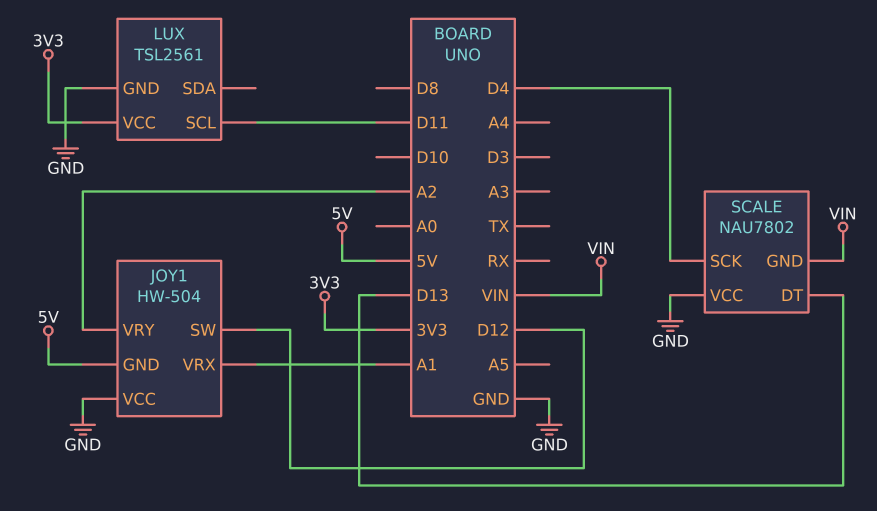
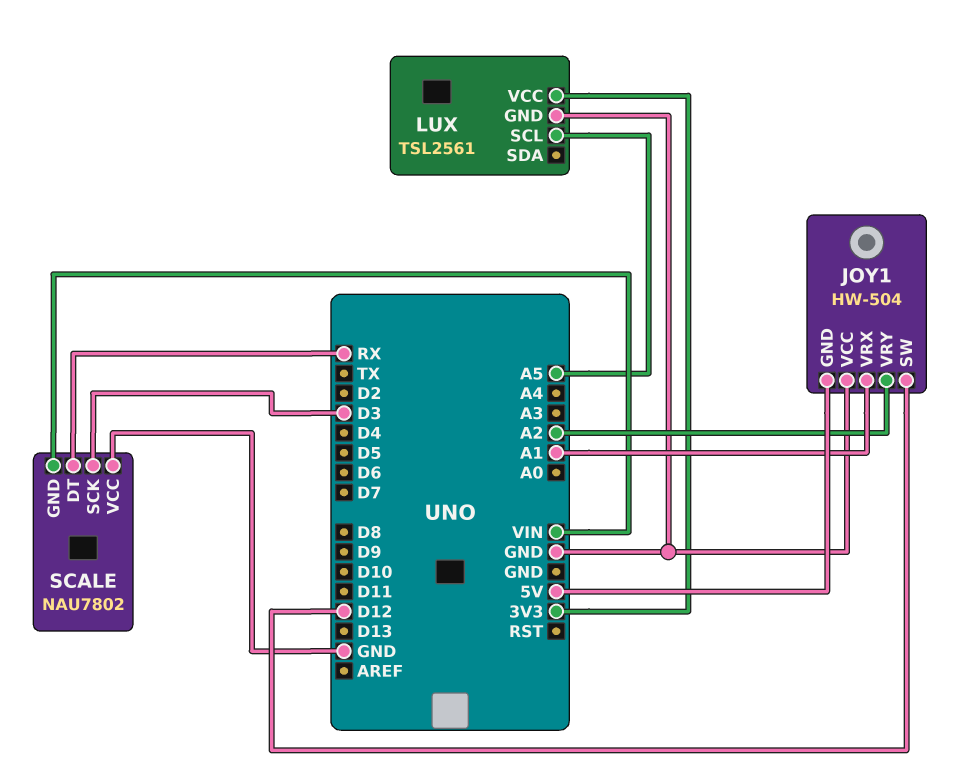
LUX pin SCL: D11 -> A5
SCALE pin DT: D13 -> RX
SCALE pin SCK: D4 -> D3

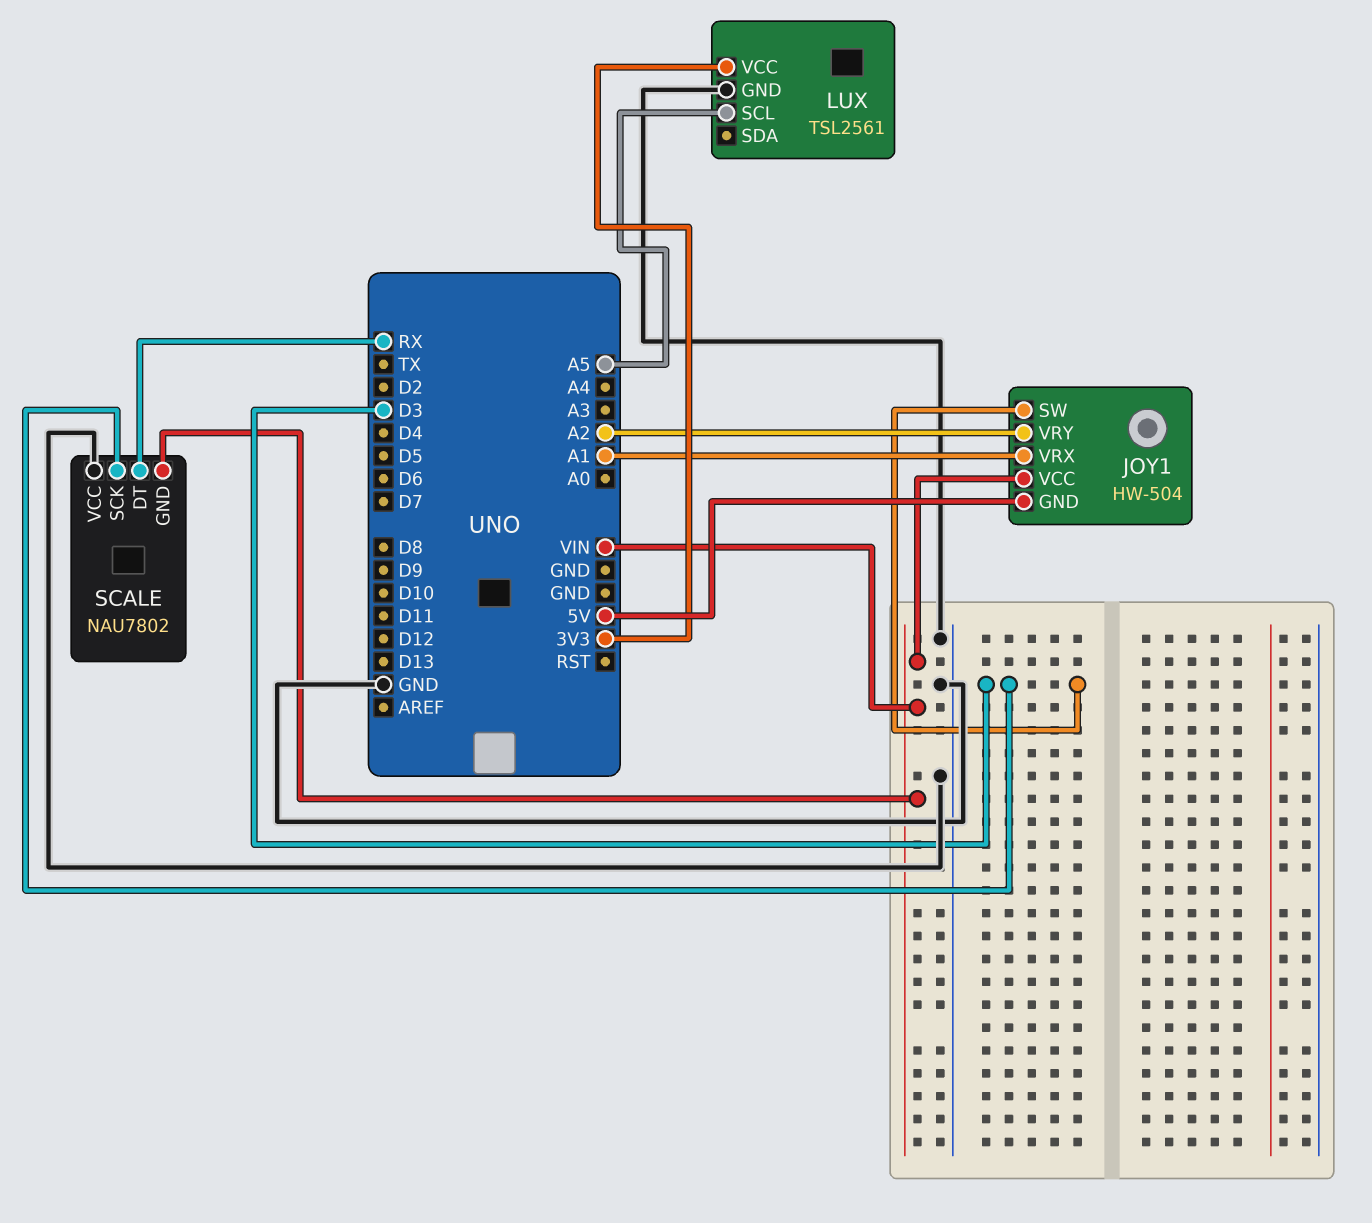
JOY1 pin SW: D12 -> D3
JOY1 pin VCC: GND -> VIN

